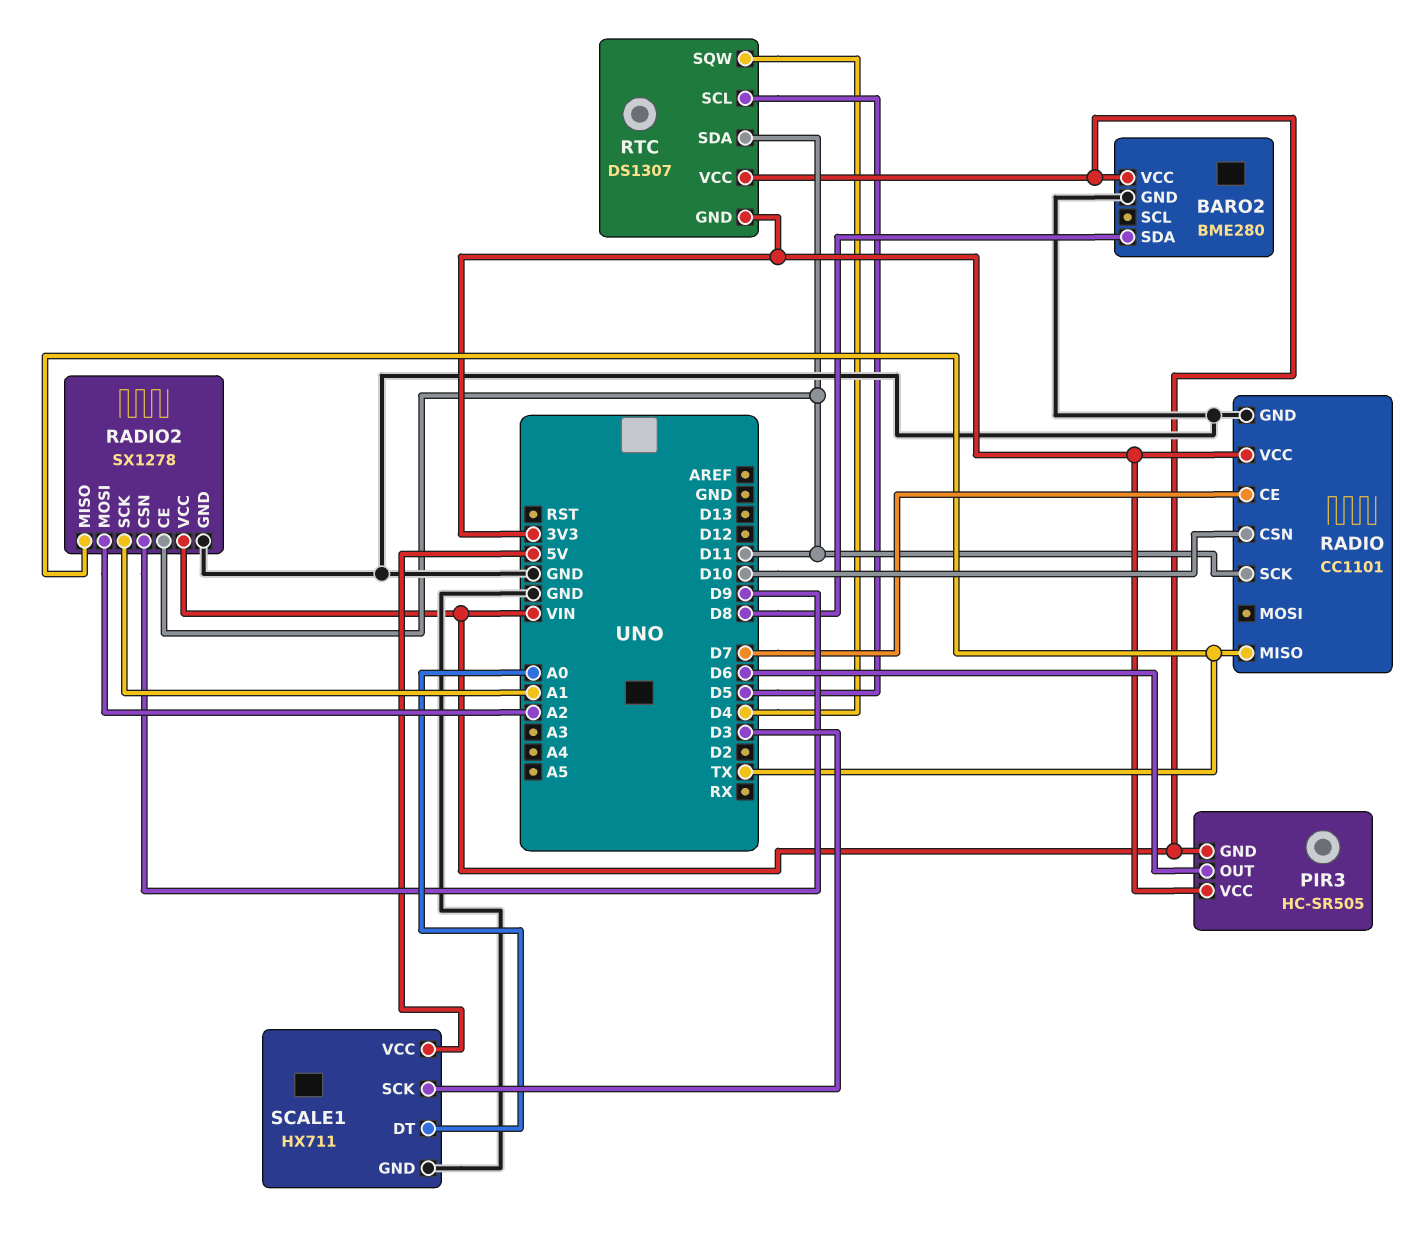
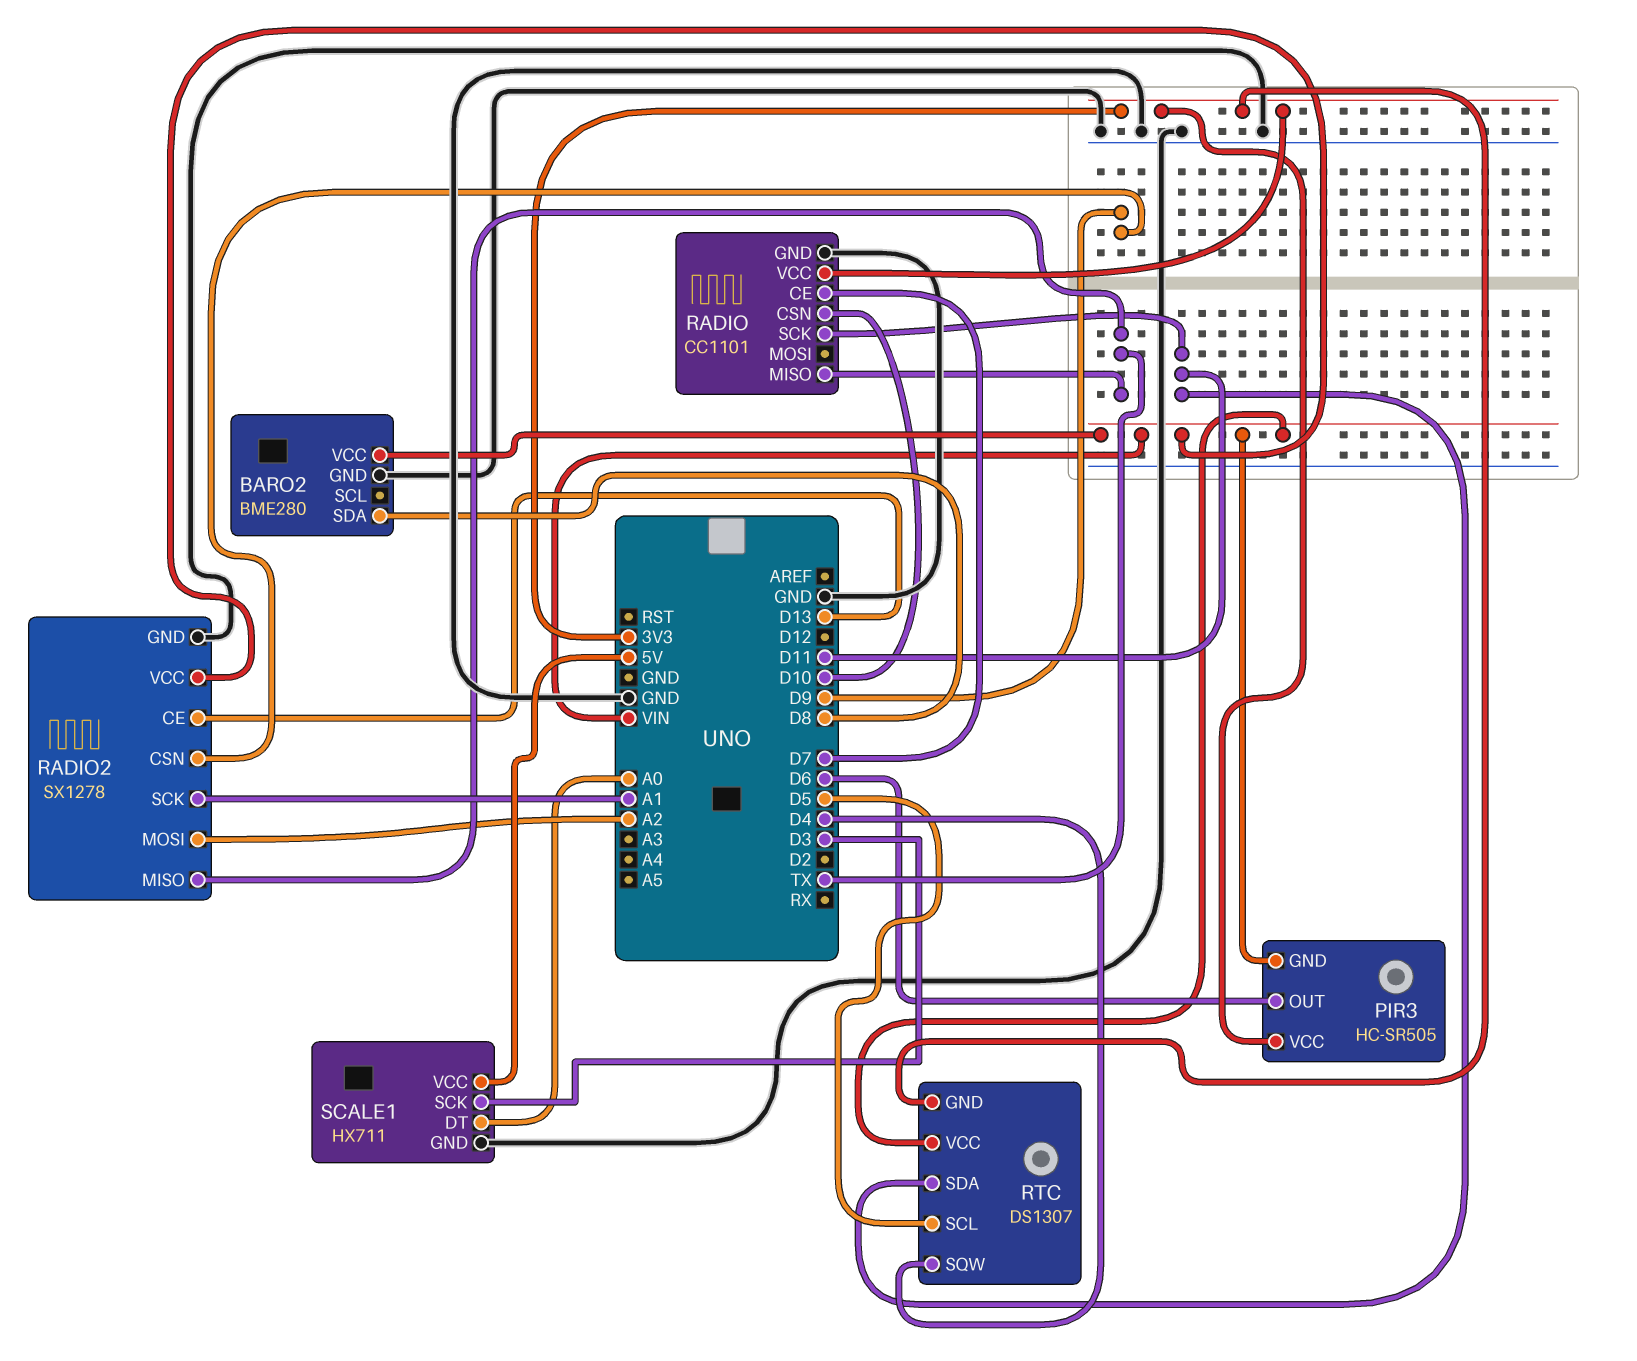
RADIO2 pin CE: D11 -> D13

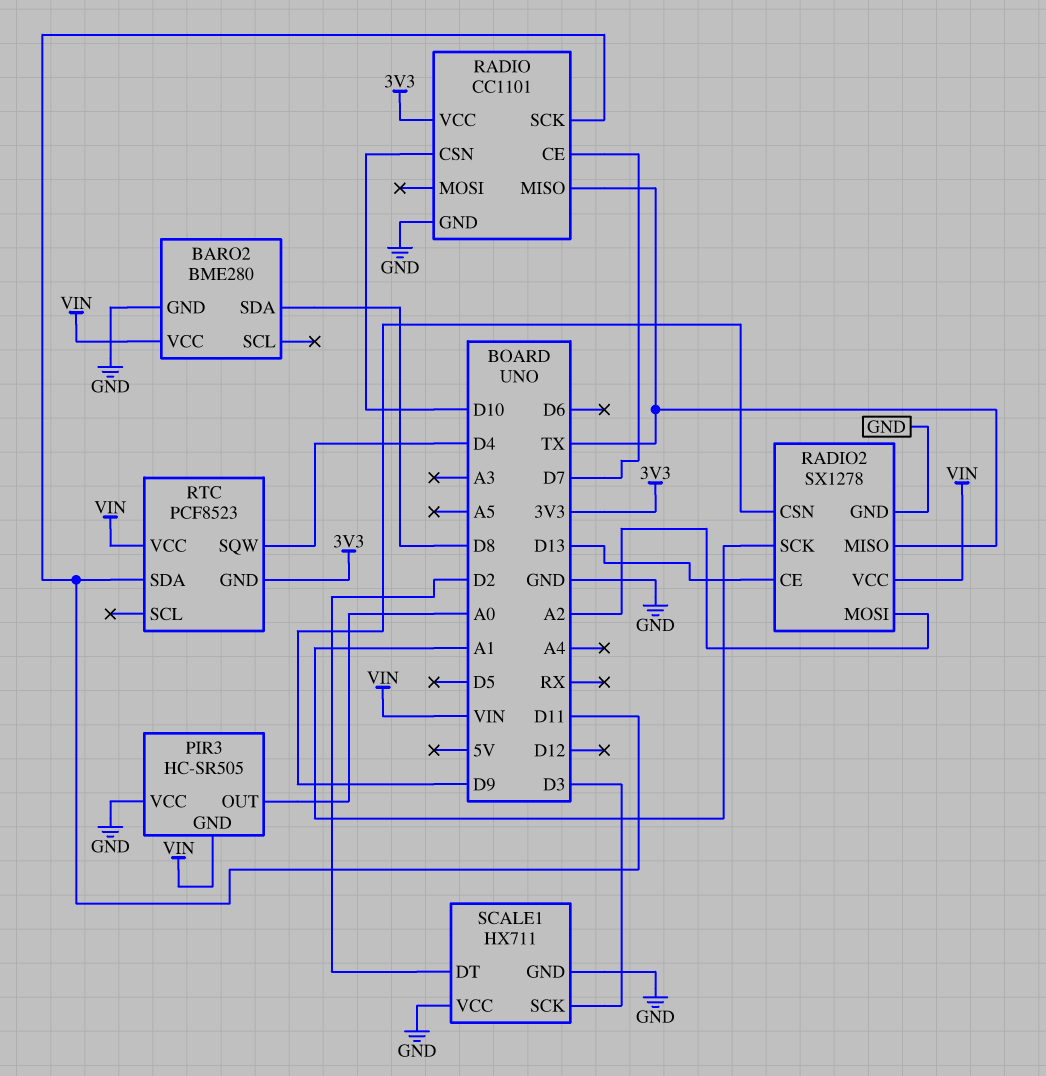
PIR3 pin OUT: D6 -> A0
PIR3 pin VCC: 3V3 -> GND
RTC: DS1307 -> PCF8523
RTC pin SCL: D5 -> none
SCALE1 pin DT: A0 -> D2
SCALE1 pin VCC: 5V -> GND

